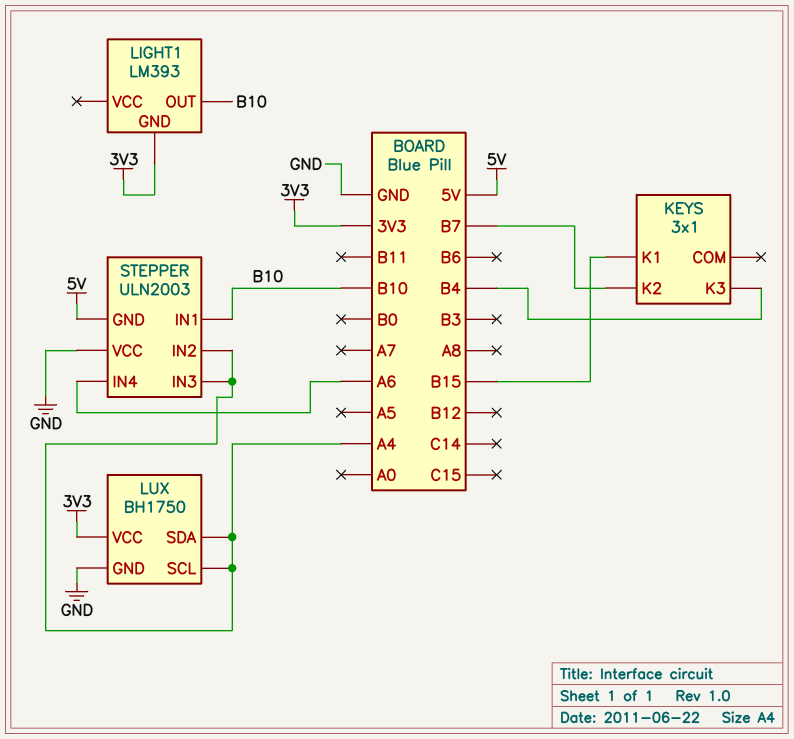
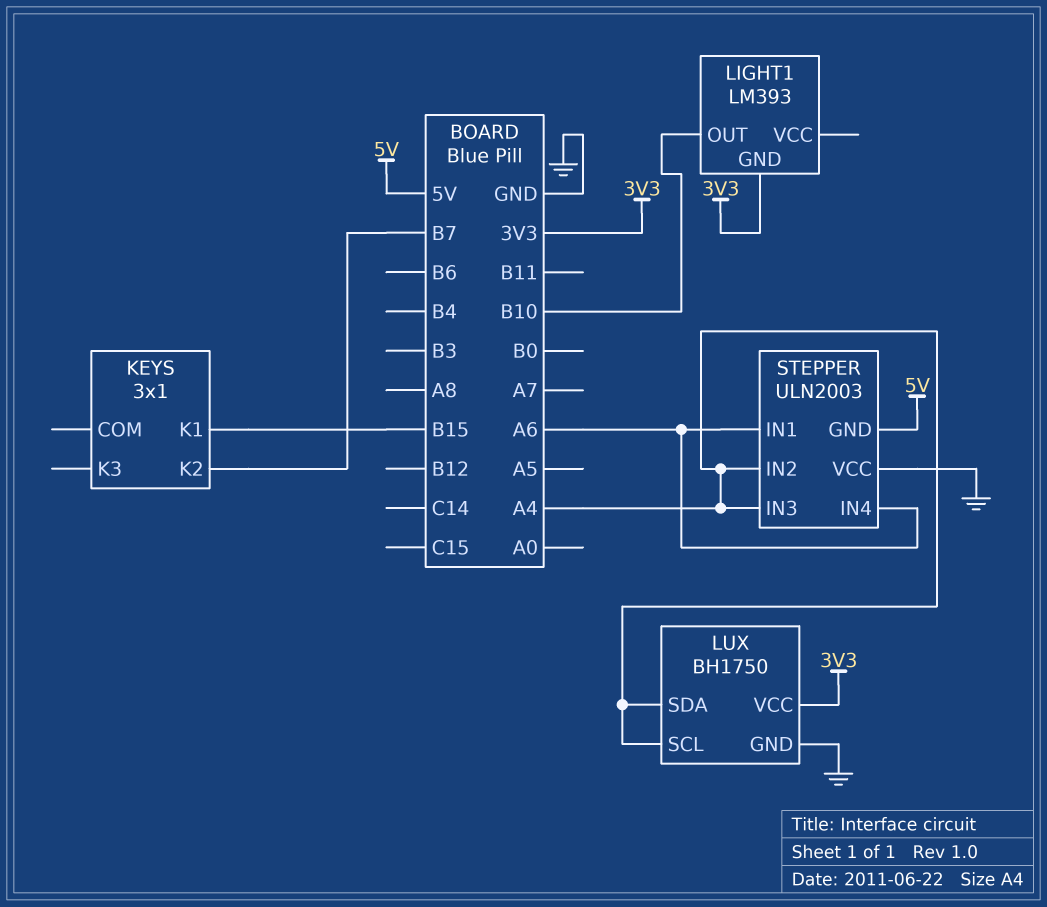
KEYS pin K3: B4 -> none
STEPPER pin IN1: B10 -> A6

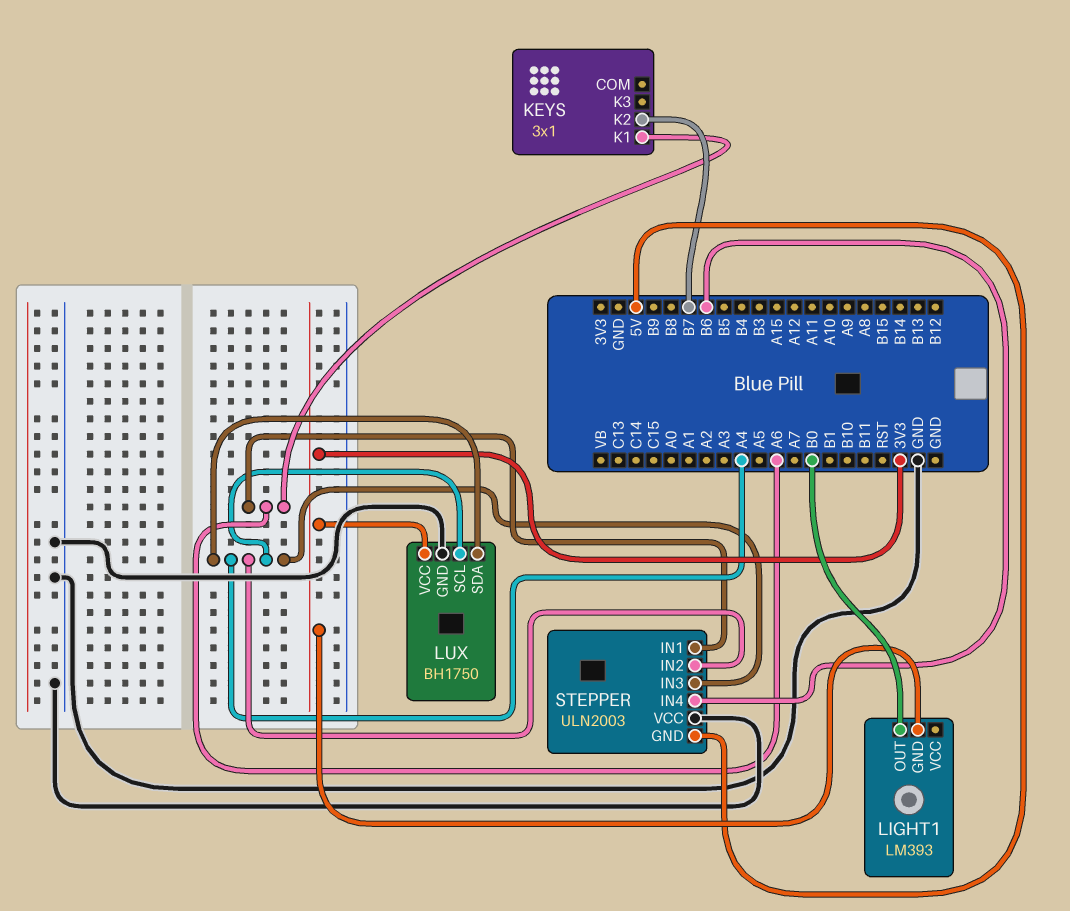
KEYS pin K1: B15 -> A6
LIGHT1 pin OUT: B10 -> B0
STEPPER pin IN4: A6 -> B6

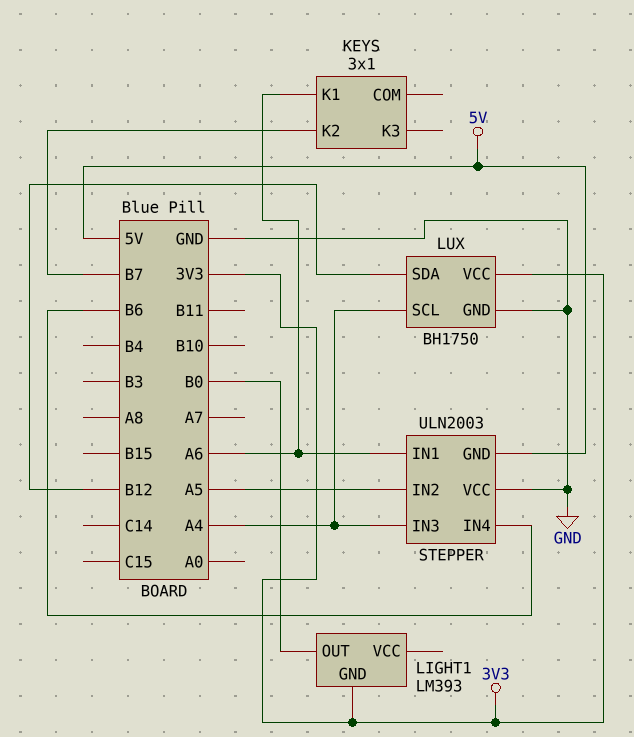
LUX pin SDA: A4 -> B12
STEPPER pin IN2: A4 -> A5

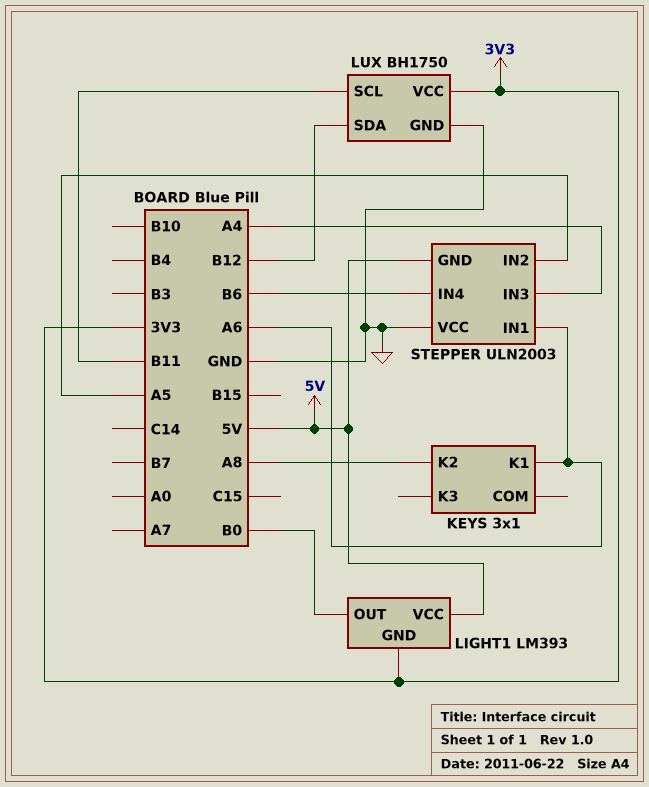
KEYS pin K2: B7 -> A8
LIGHT1 pin VCC: none -> 5V
LUX pin SCL: A4 -> B11

